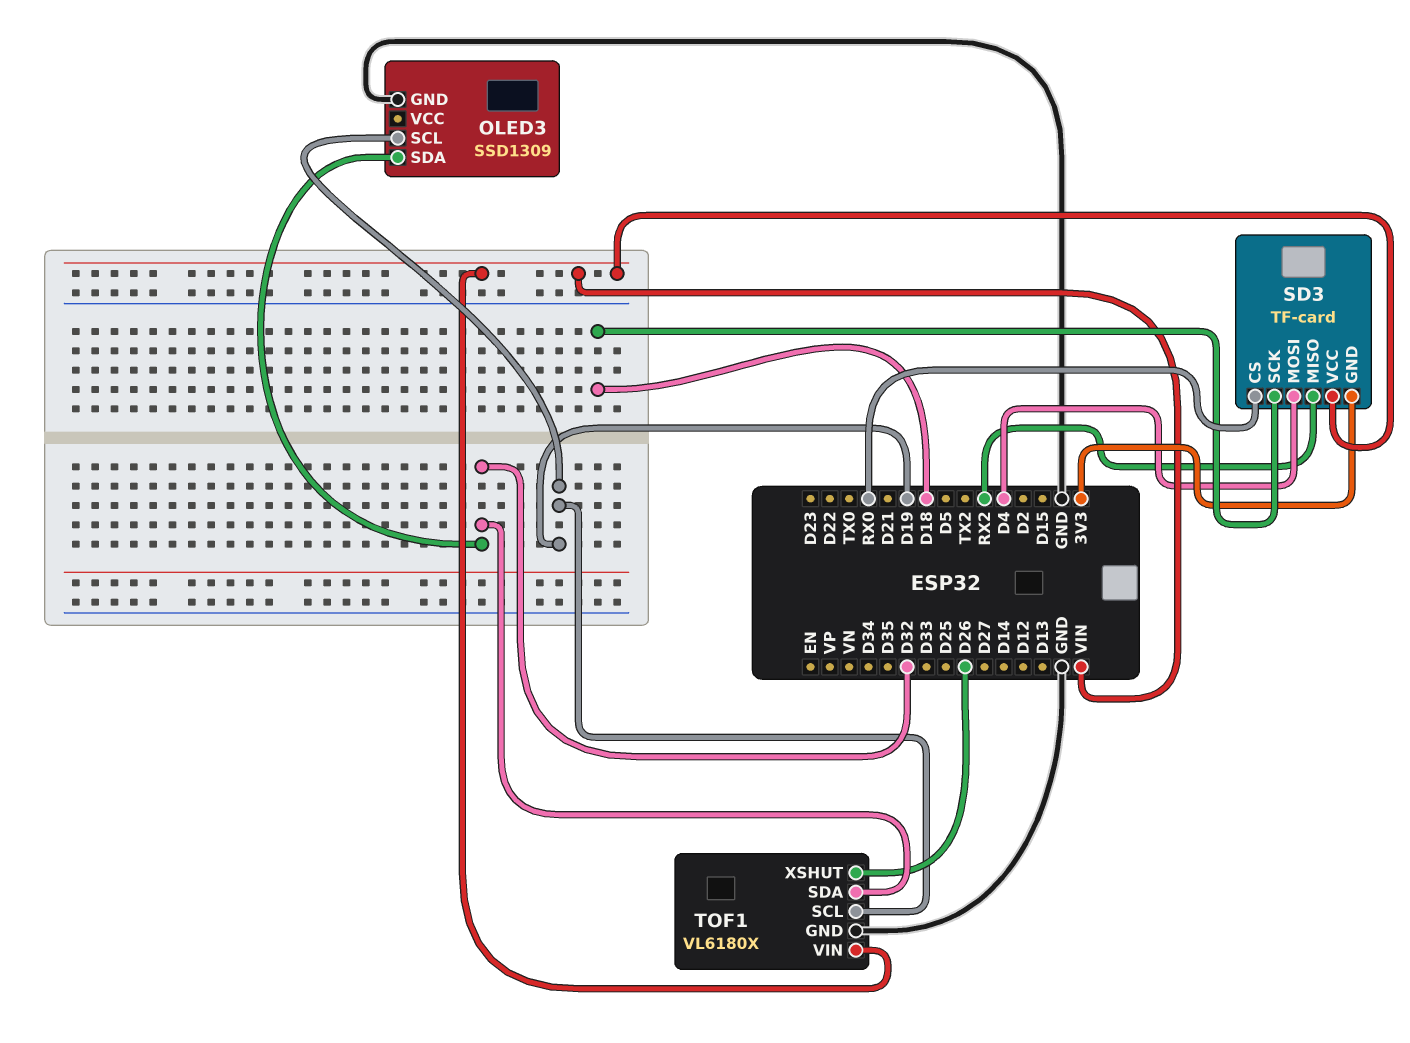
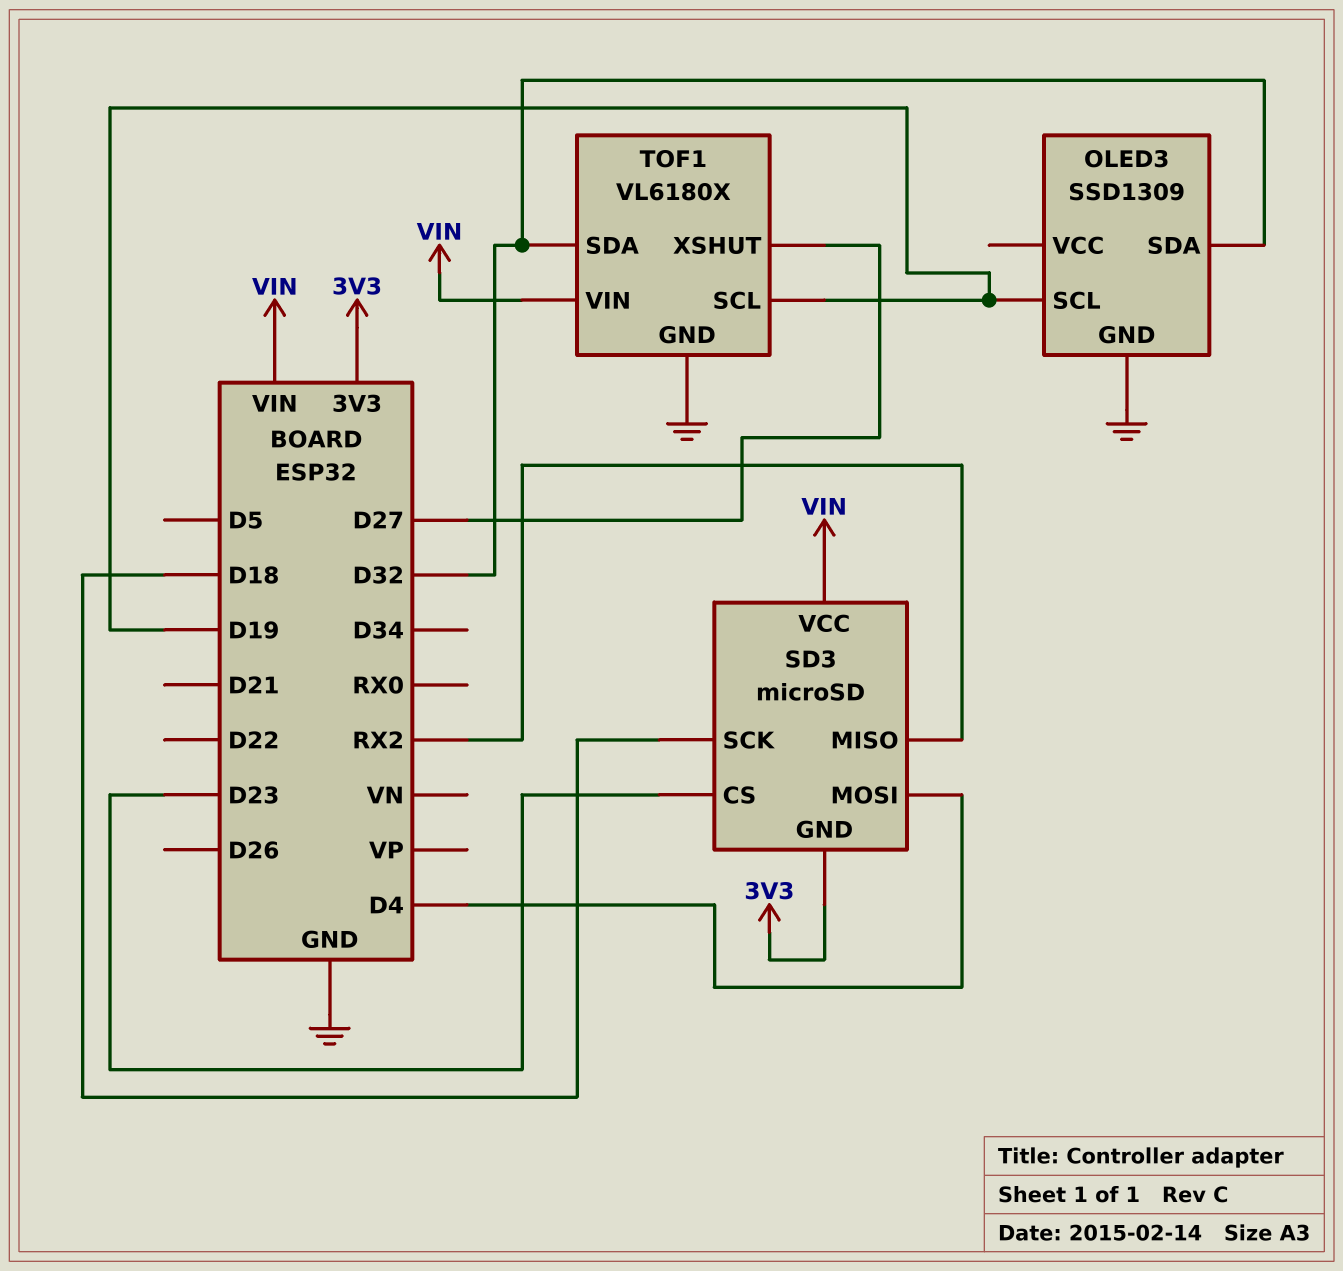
SD3: TF-card -> microSD
SD3 pin CS: RX0 -> D23
TOF1 pin XSHUT: D26 -> D27

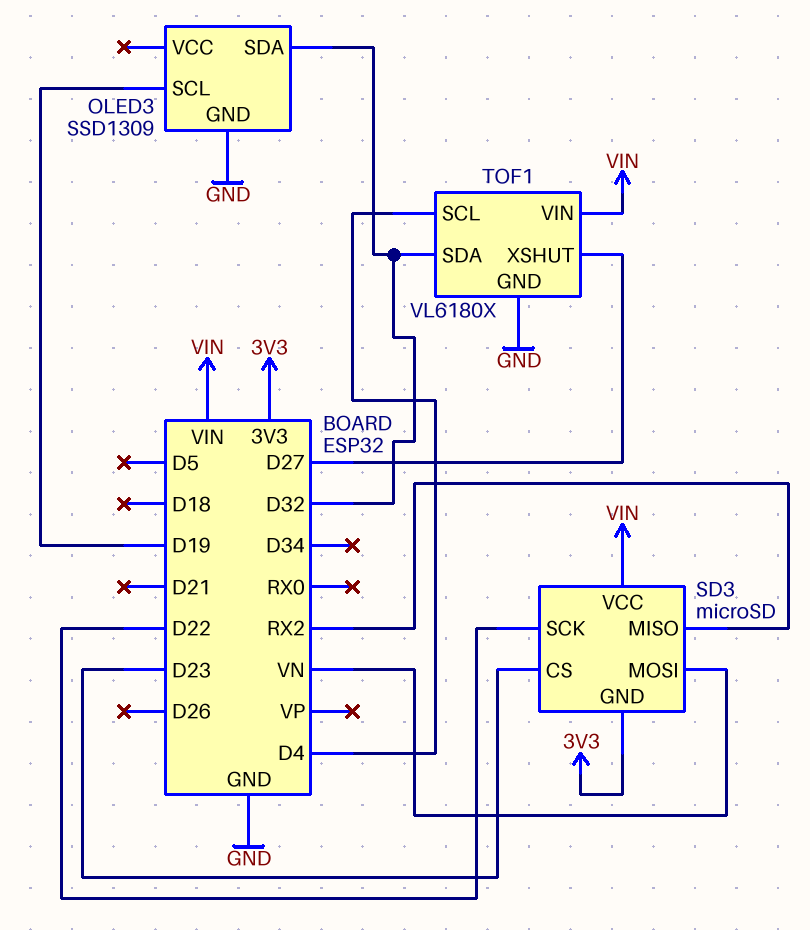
SD3 pin MOSI: D4 -> VN
SD3 pin SCK: D18 -> D22
TOF1 pin SCL: D19 -> D4

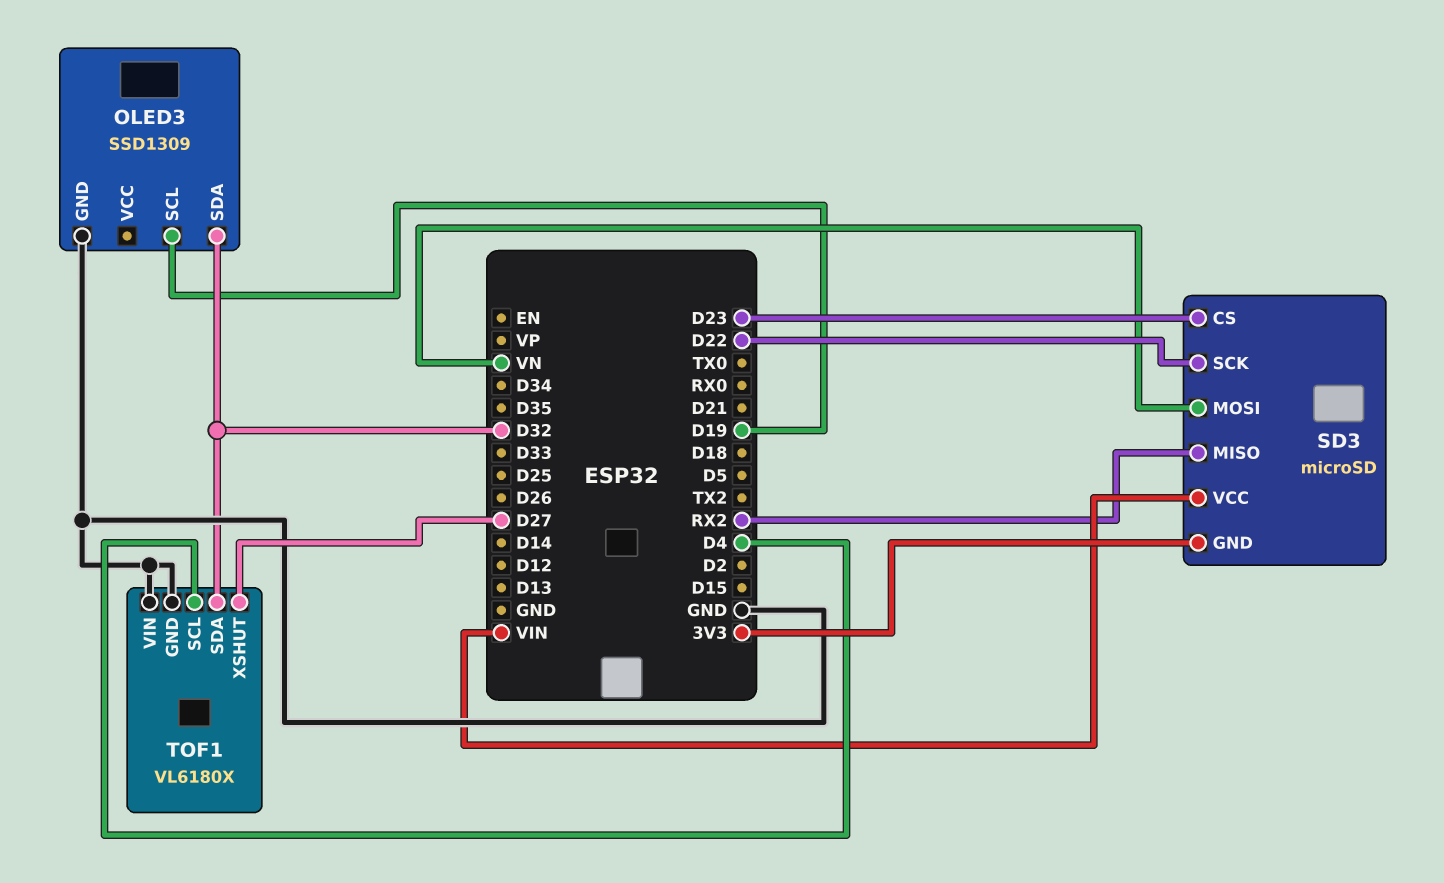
TOF1 pin VIN: VIN -> GND

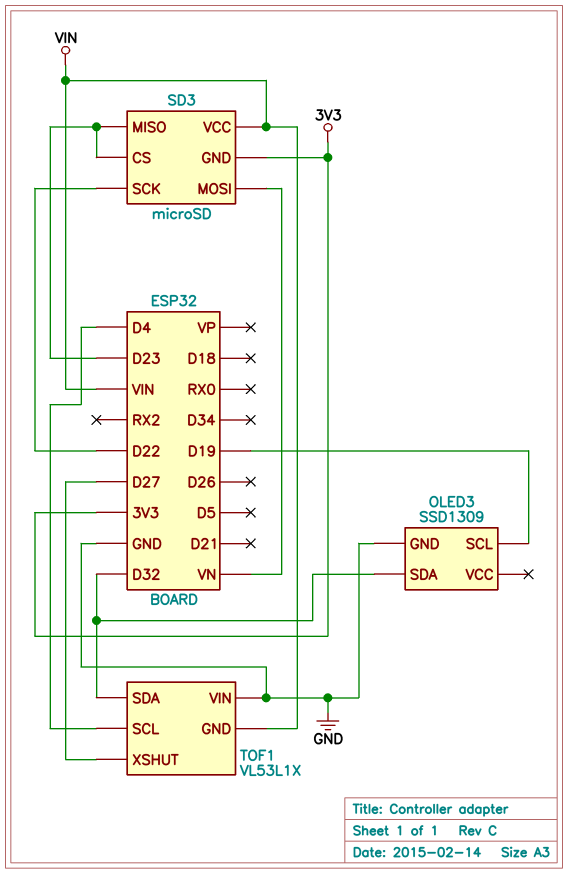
SD3 pin MISO: RX2 -> D23
TOF1: VL6180X -> VL53L1X
TOF1 pin GND: GND -> VIN

